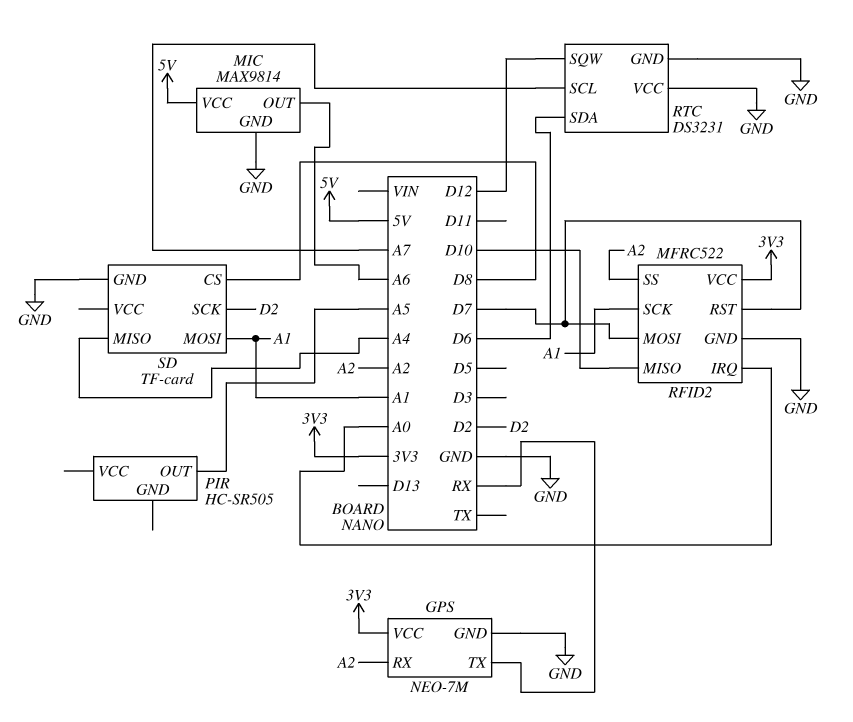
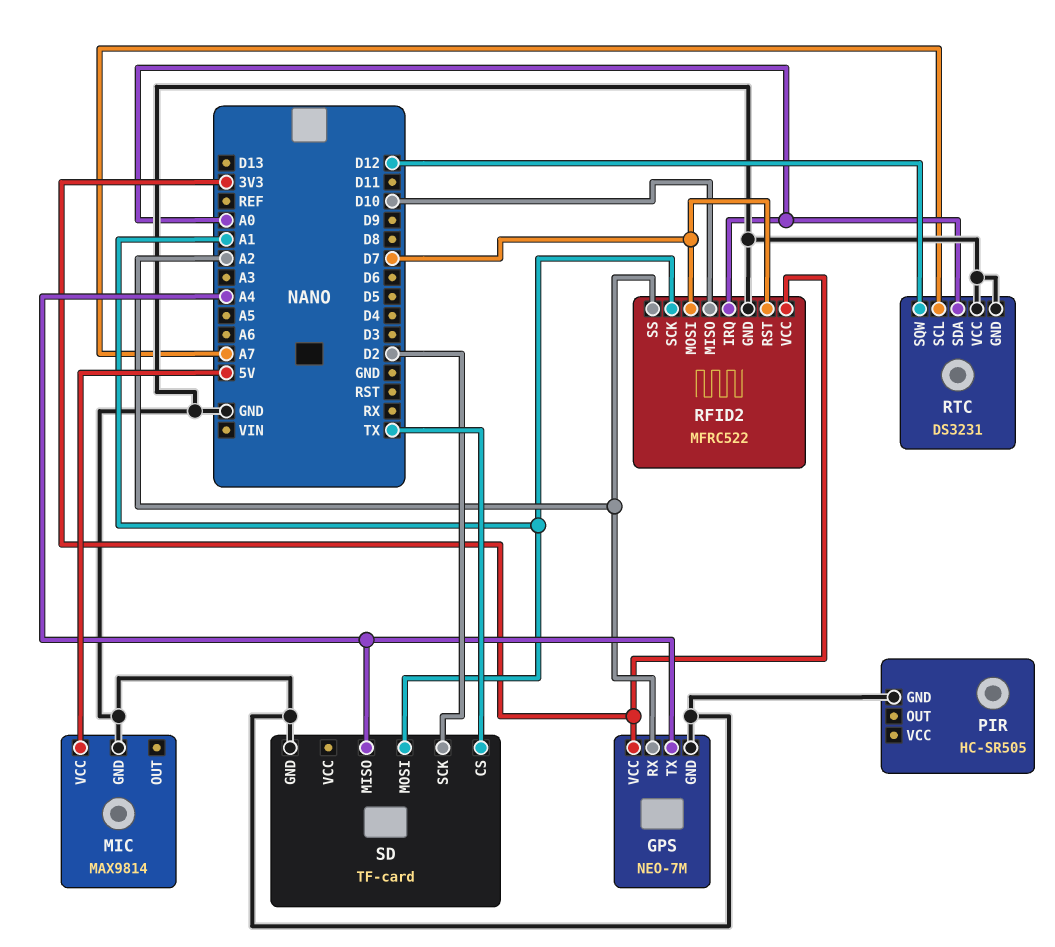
GPS pin TX: RX -> A4
MIC pin OUT: A6 -> none
PIR pin GND: none -> GND
PIR pin OUT: A5 -> none
RTC pin SDA: D6 -> A0
SD pin CS: D8 -> TX

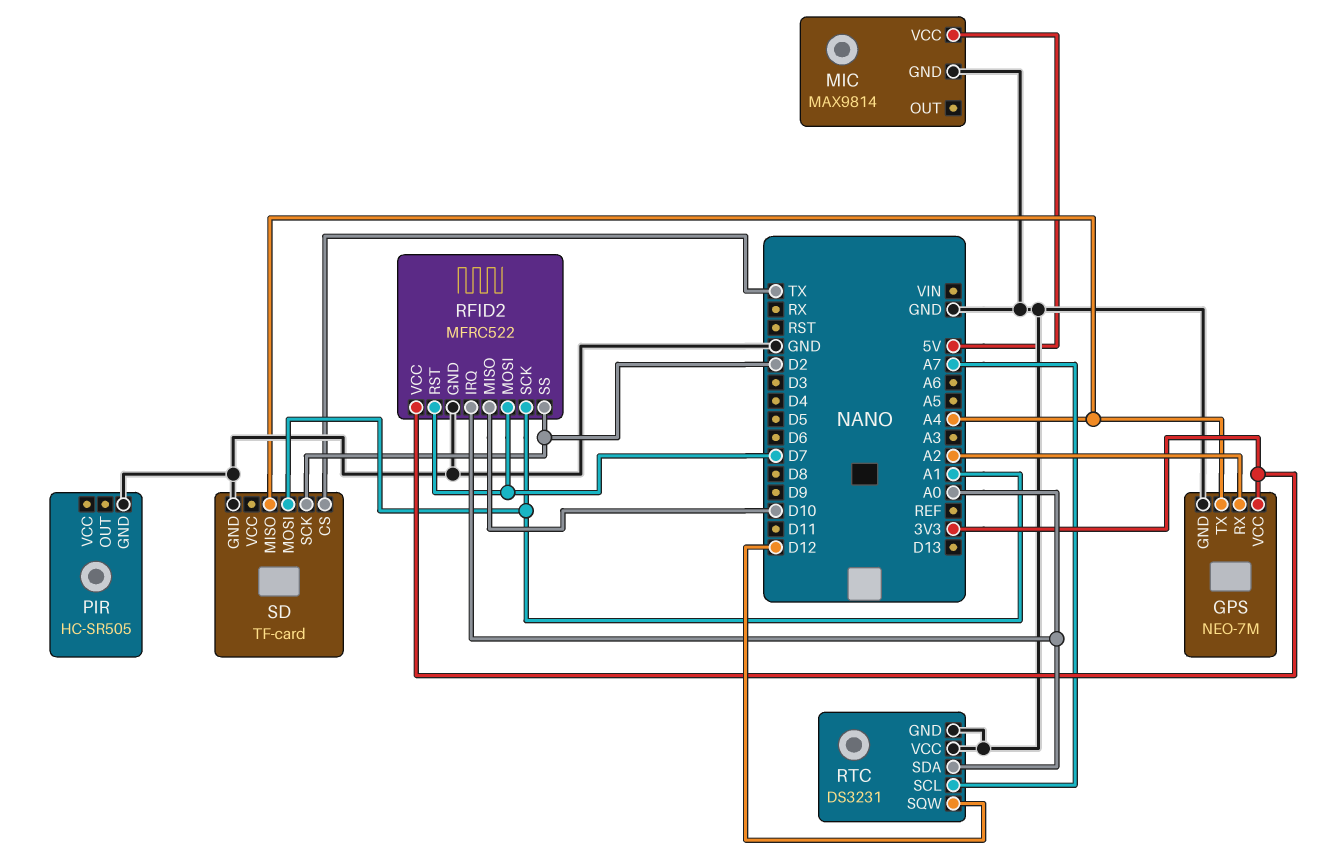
RFID2 pin SS: A2 -> D2

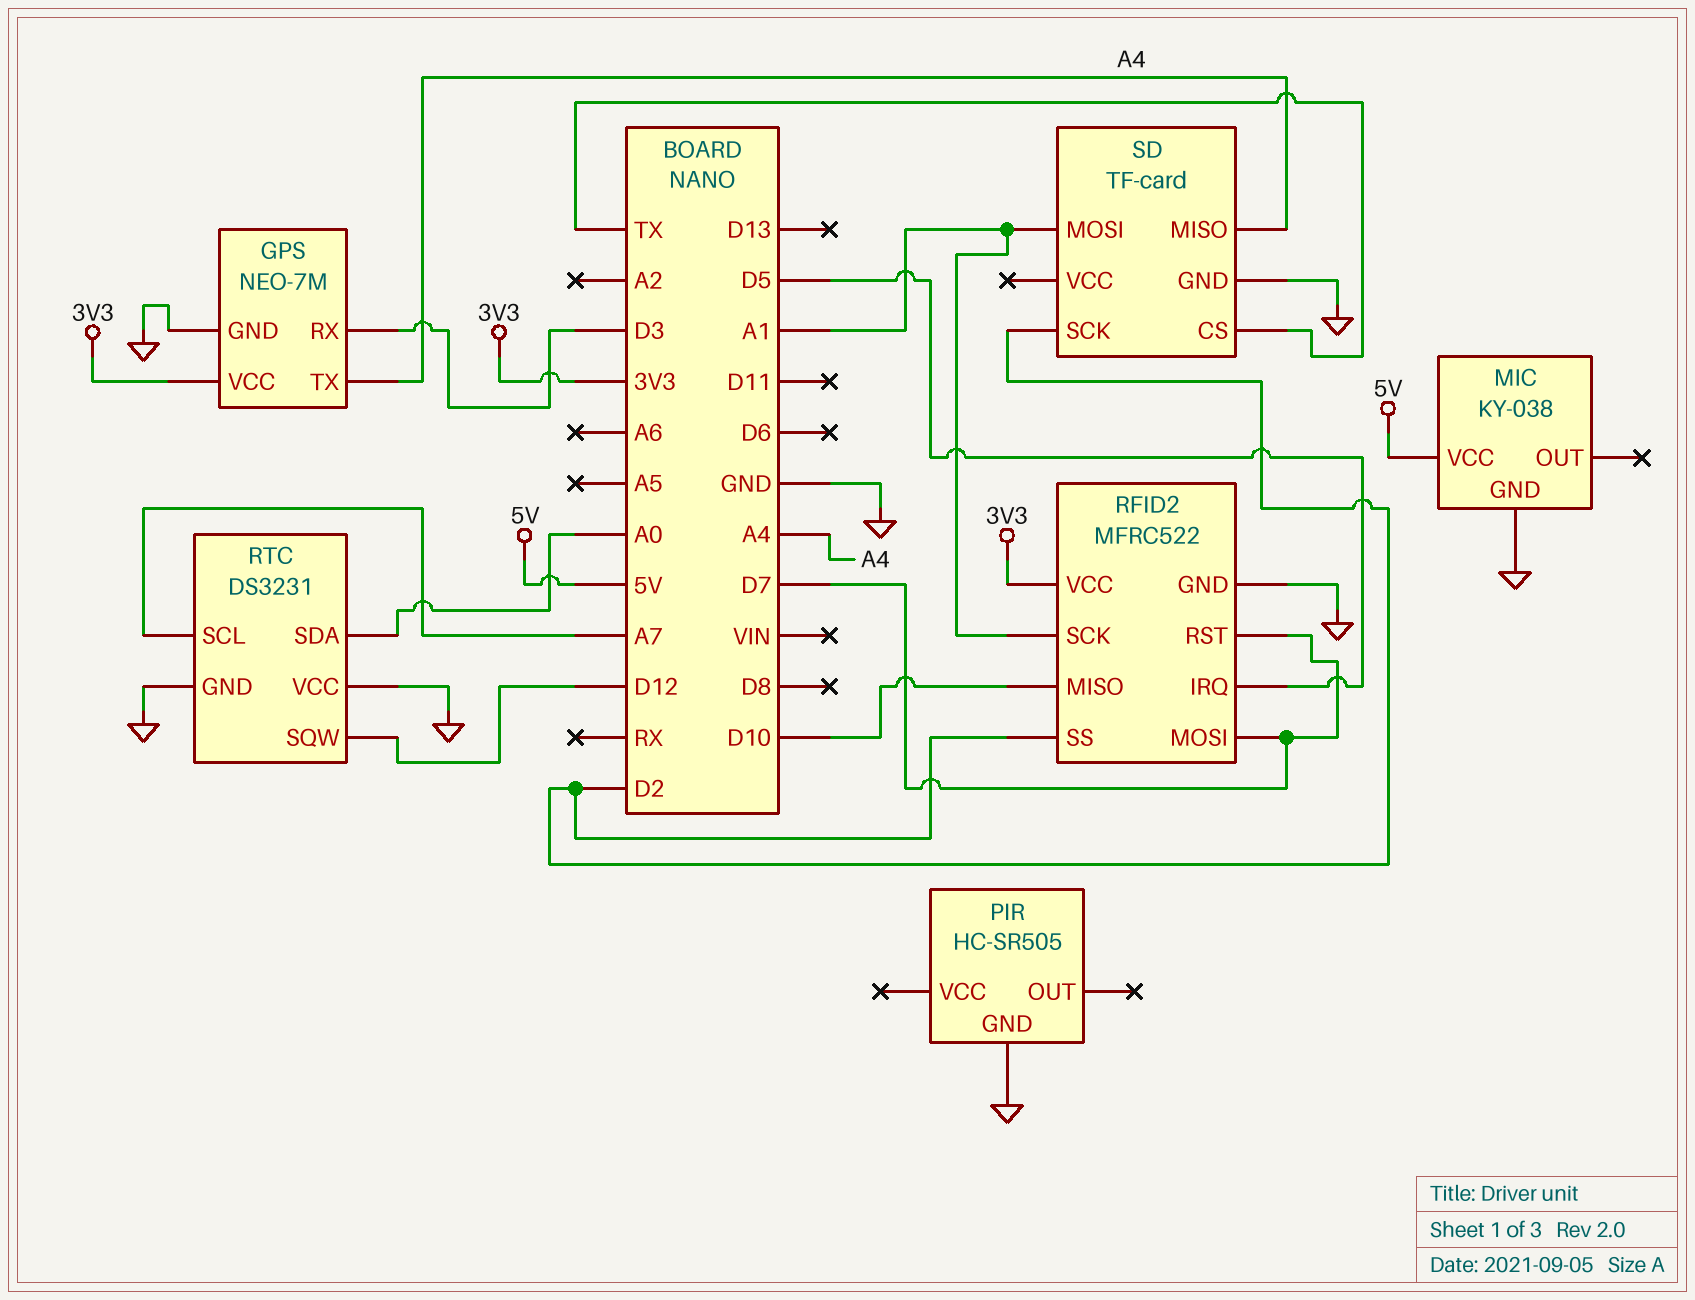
GPS pin RX: A2 -> D3
MIC: MAX9814 -> KY-038
RFID2 pin IRQ: A0 -> D5

